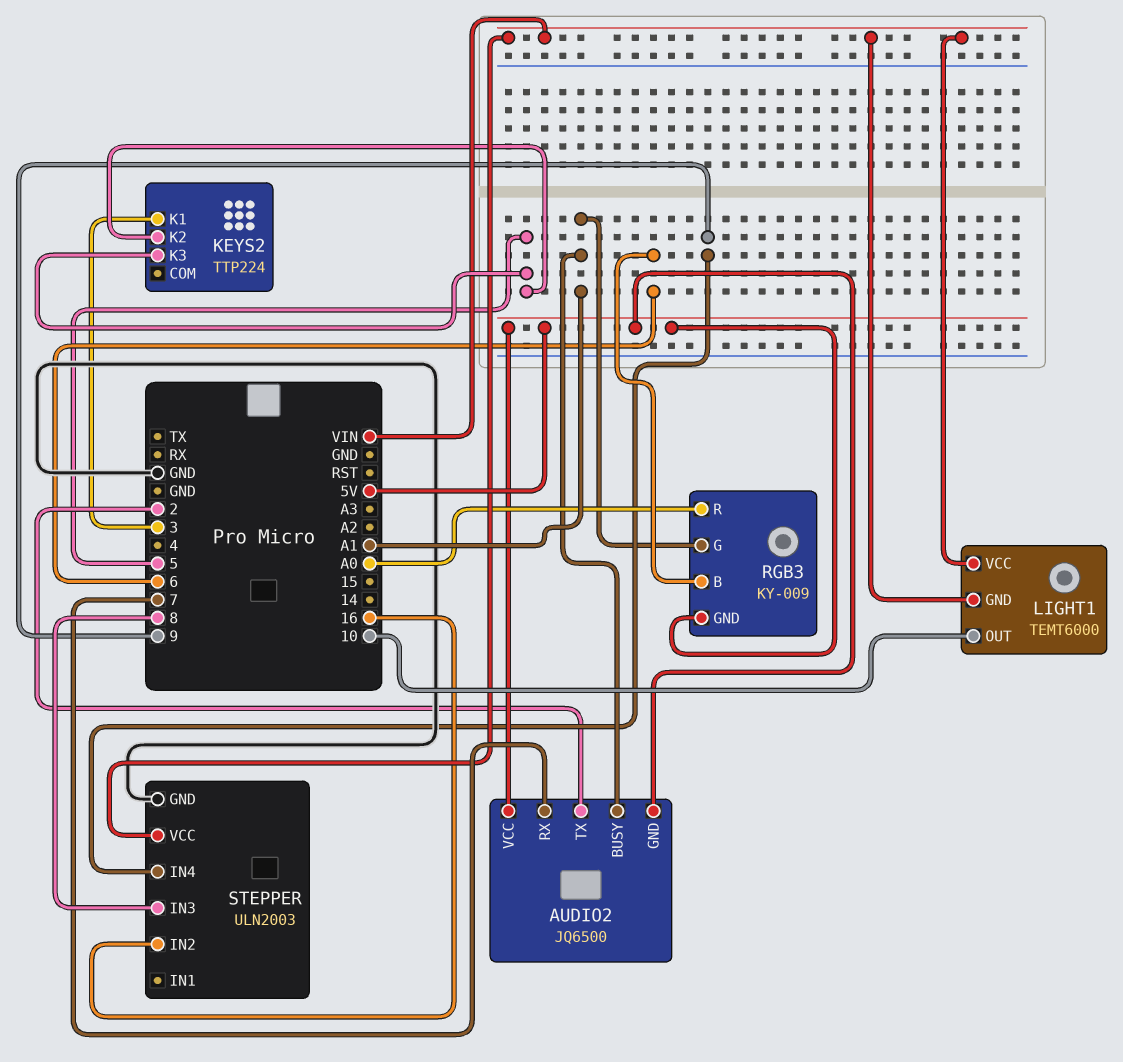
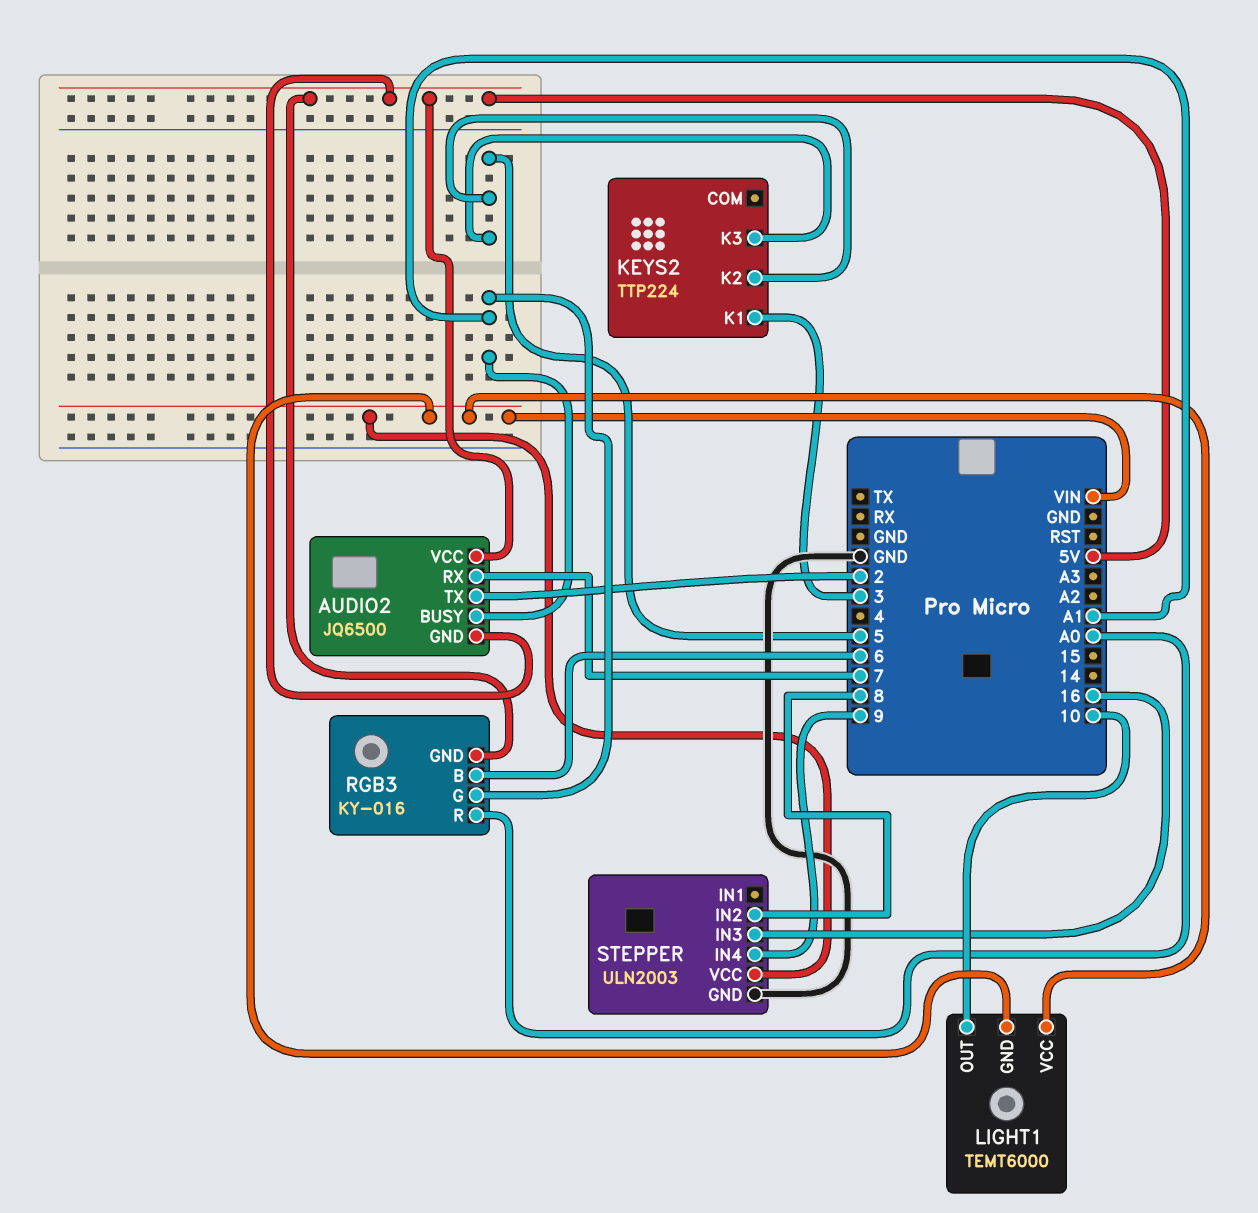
RGB3: KY-009 -> KY-016
STEPPER pin IN2: 16 -> 8
STEPPER pin IN3: 8 -> 16

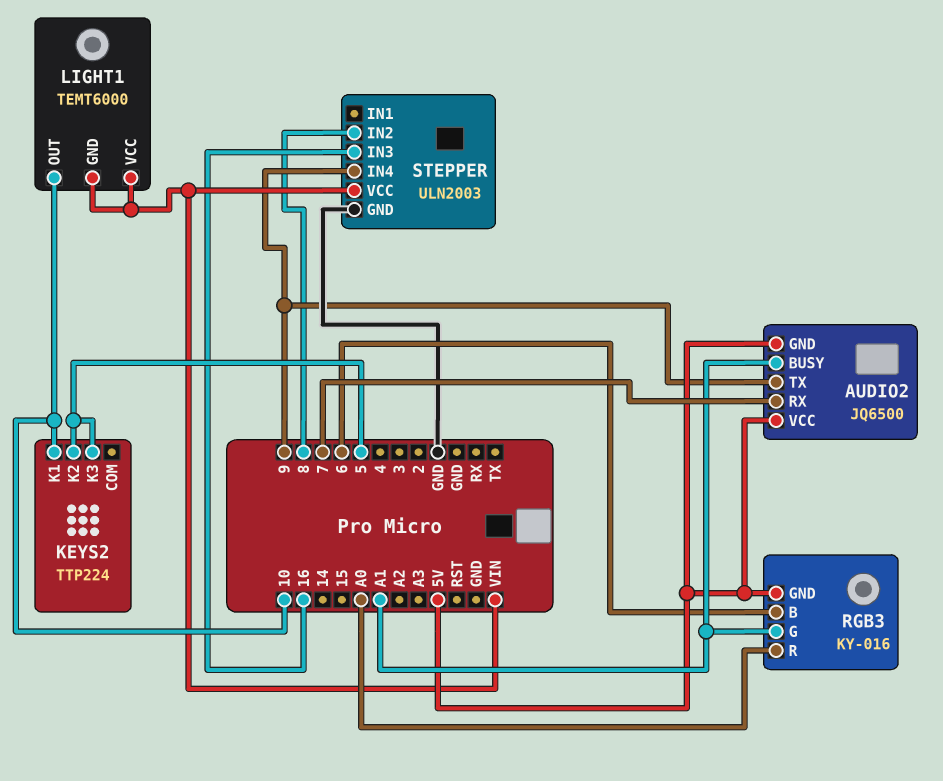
AUDIO2 pin TX: 2 -> 9
KEYS2 pin K1: 3 -> 10

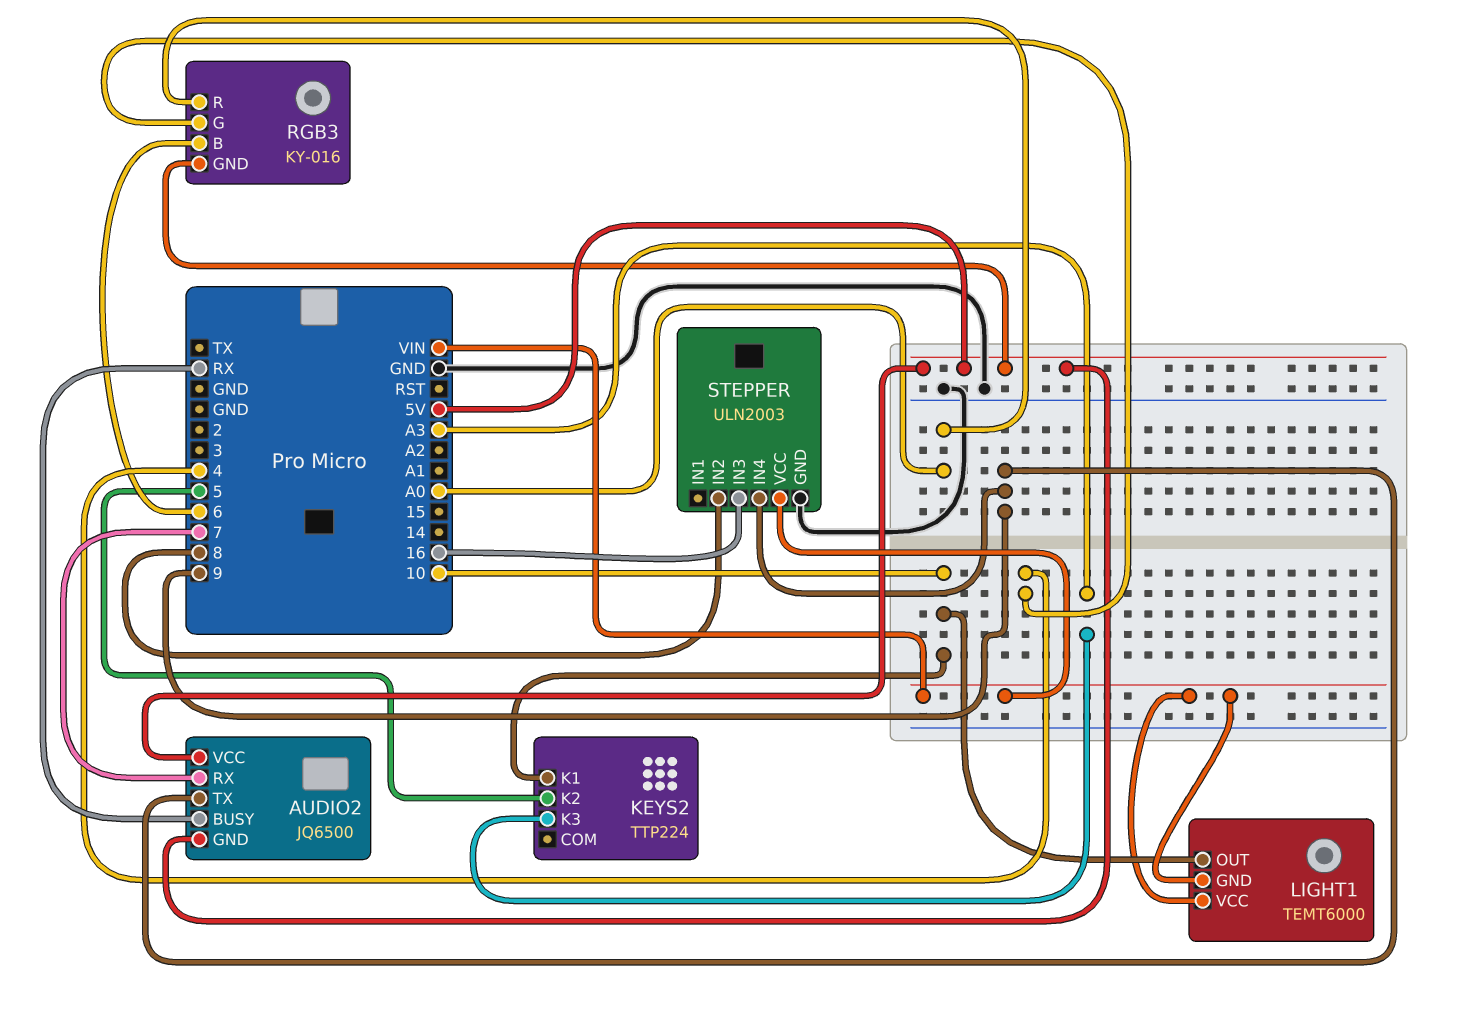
AUDIO2 pin BUSY: A1 -> RX
KEYS2 pin K3: 5 -> A3
RGB3 pin G: A1 -> 4

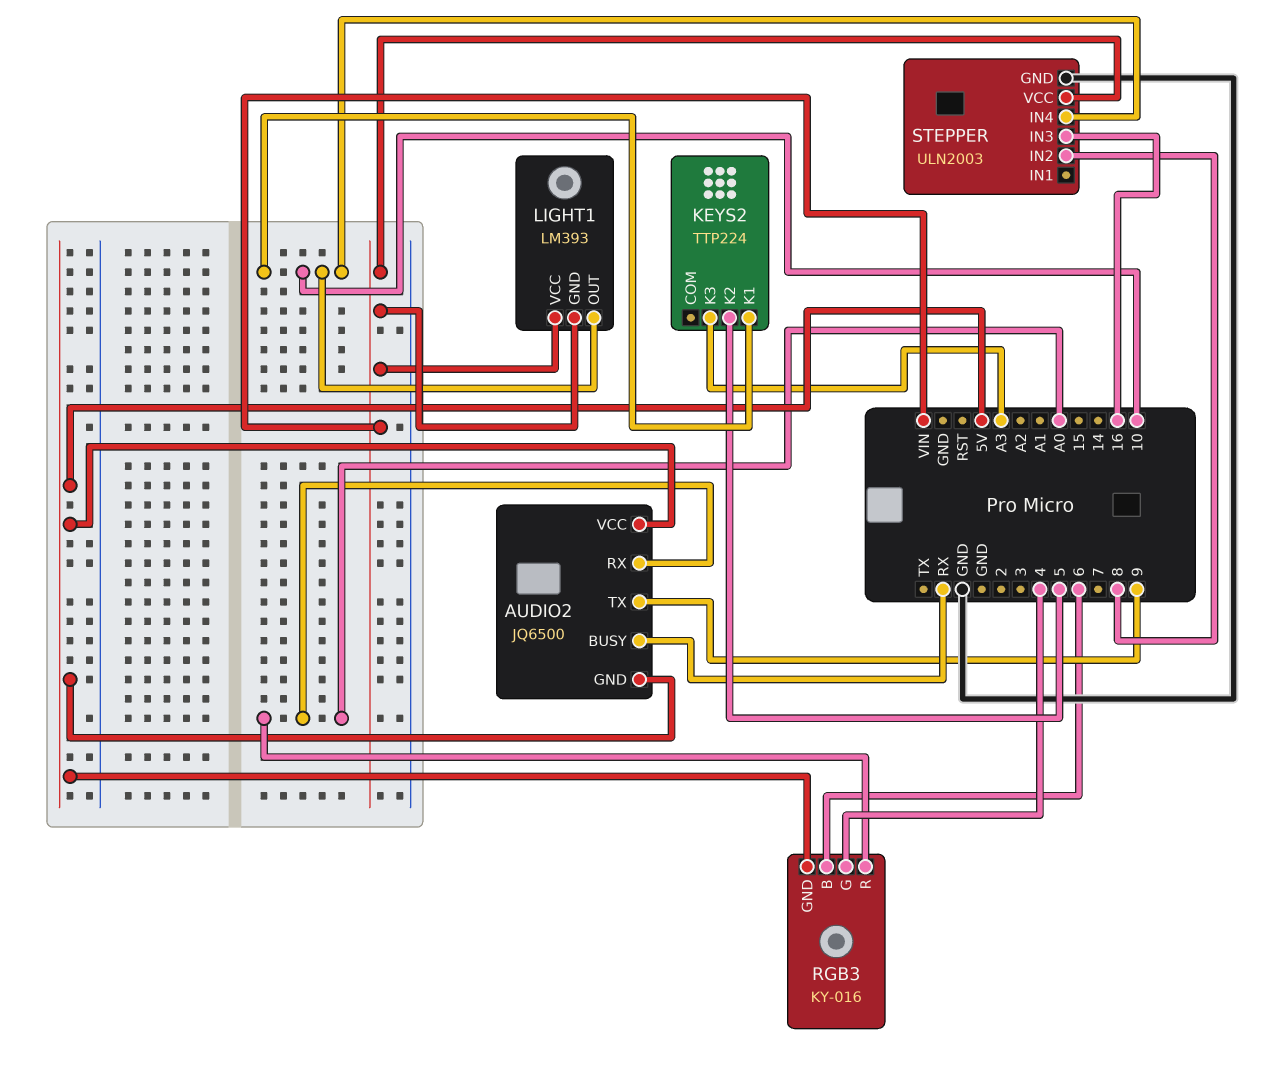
AUDIO2 pin RX: 7 -> A0
LIGHT1: TEMT6000 -> LM393
STEPPER pin IN4: 9 -> 10

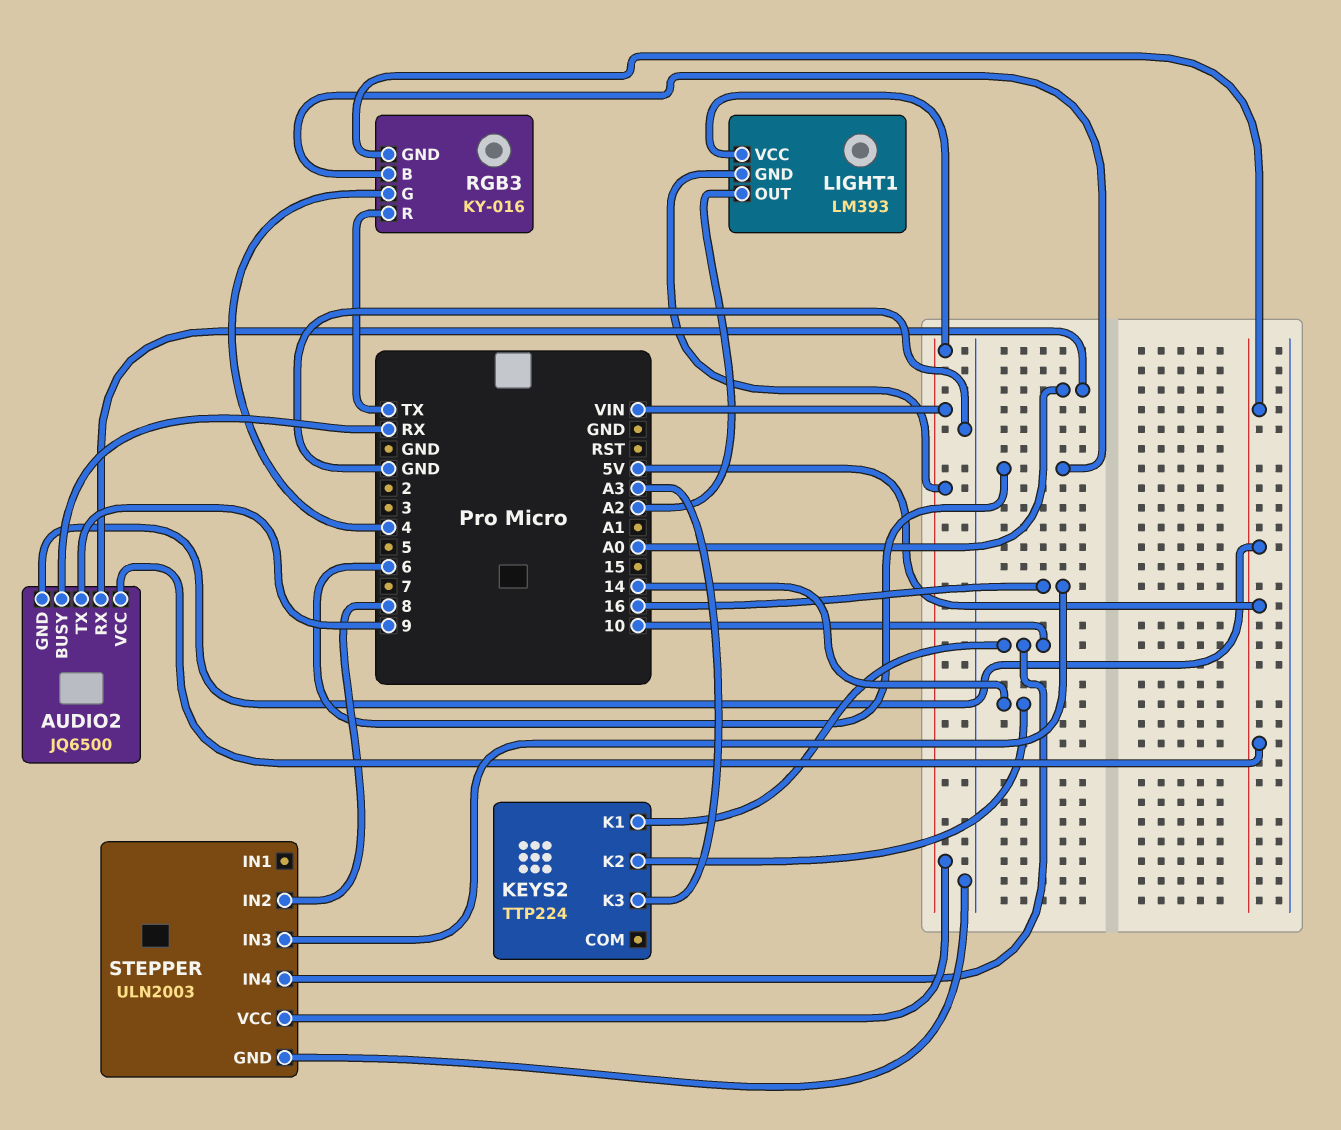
KEYS2 pin K2: 5 -> 14
LIGHT1 pin OUT: 10 -> A2
RGB3 pin R: A0 -> TX

